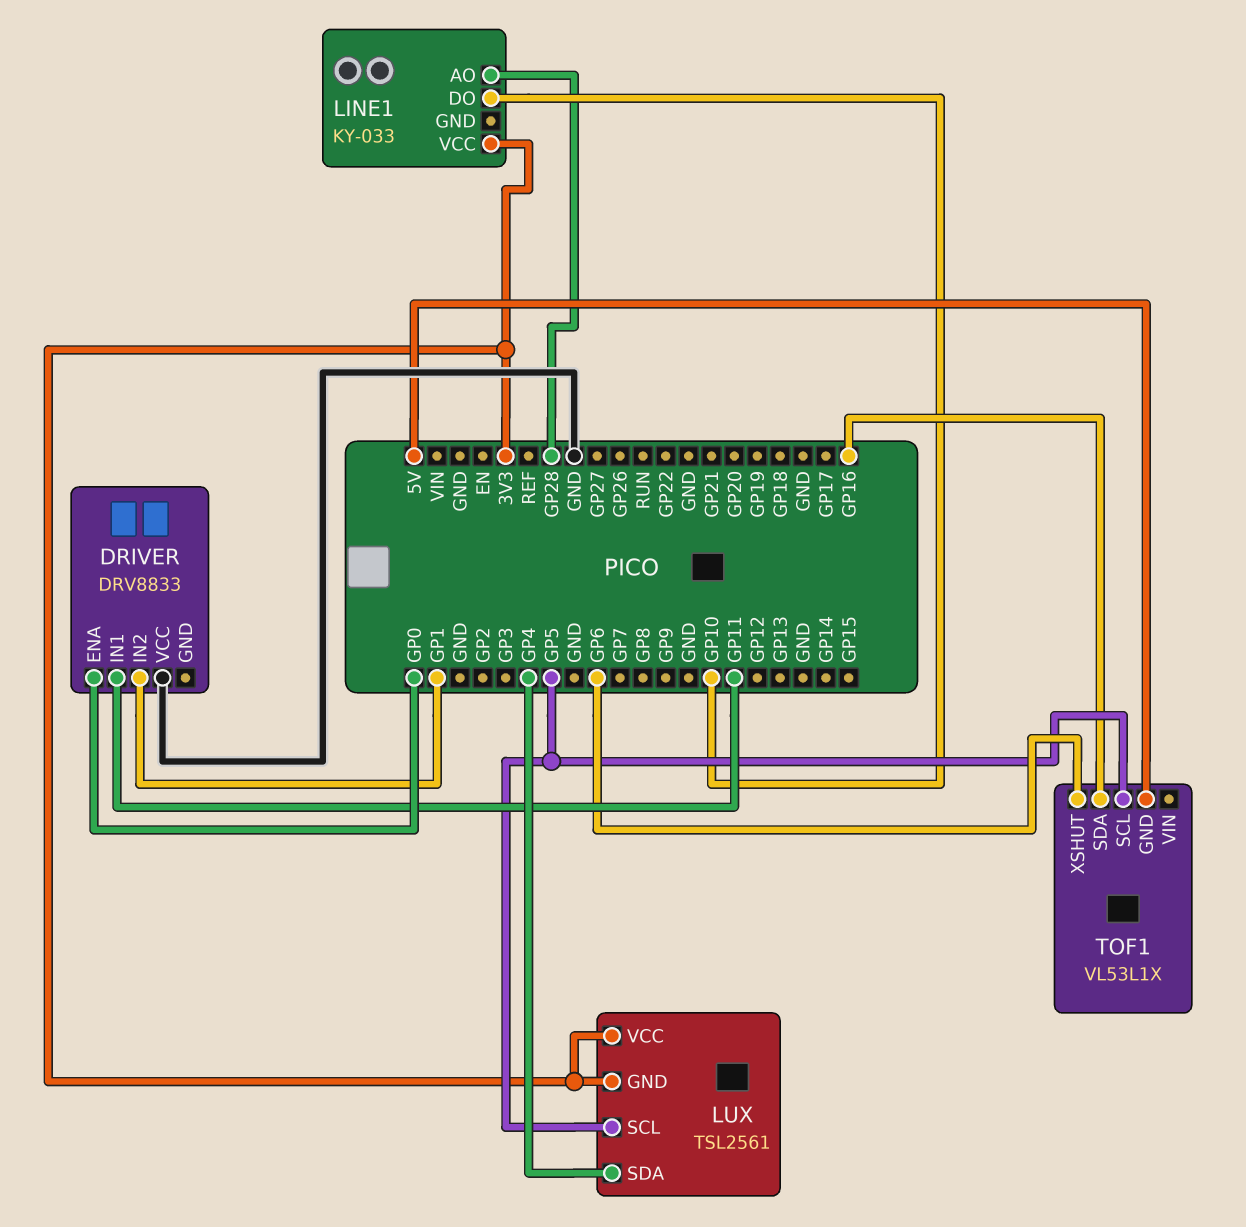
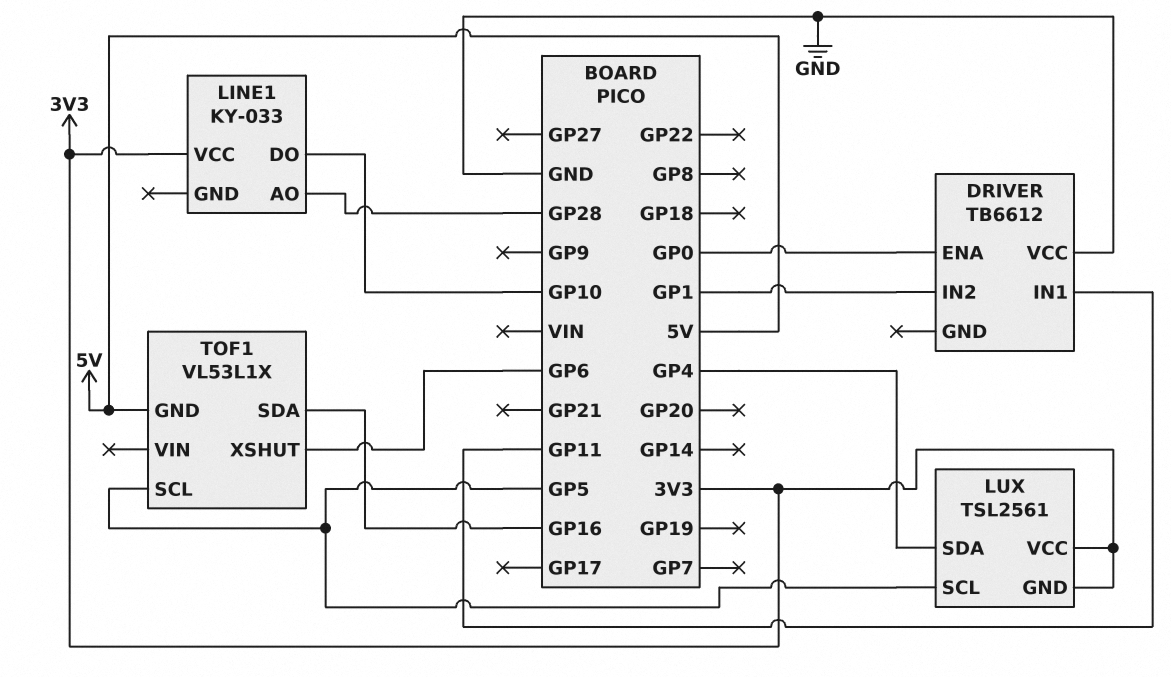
DRIVER: DRV8833 -> TB6612

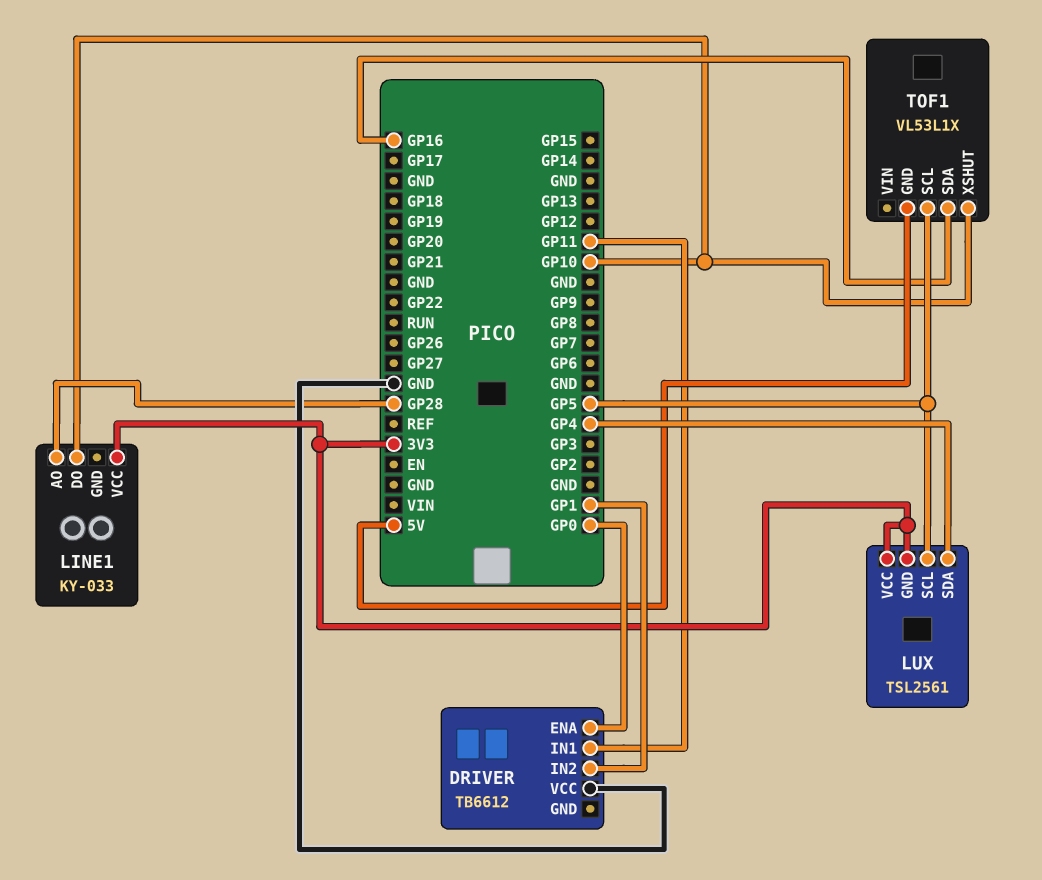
TOF1 pin XSHUT: GP6 -> GP10

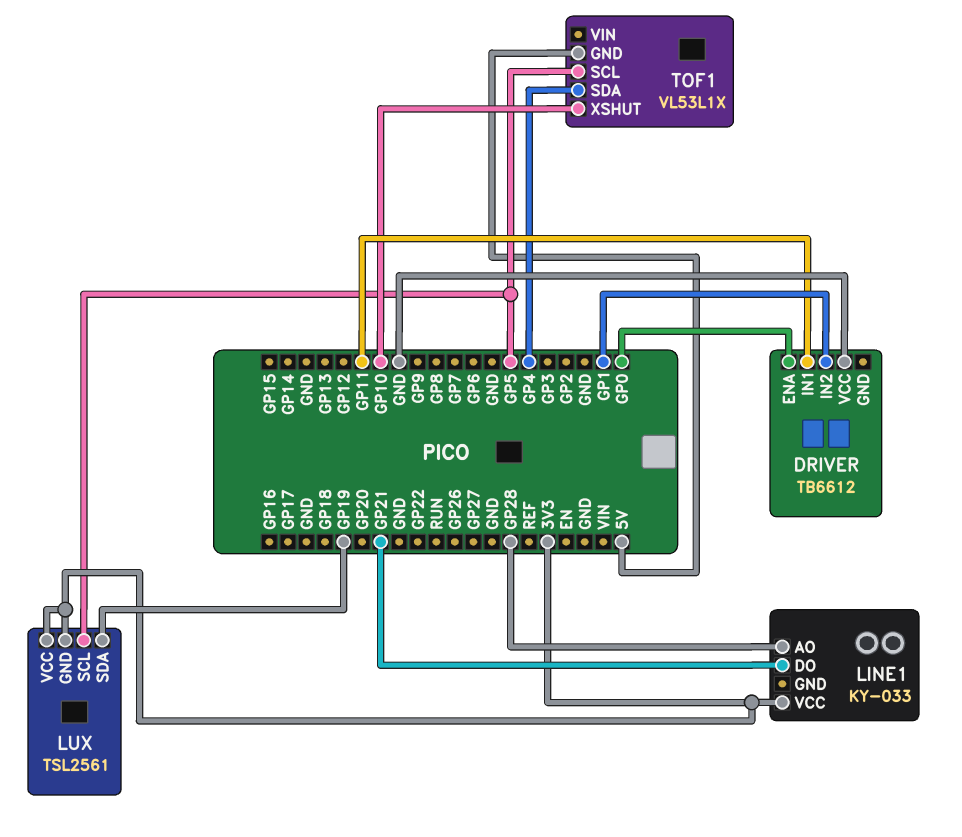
LINE1 pin DO: GP10 -> GP21
LUX pin SDA: GP4 -> GP19
TOF1 pin SDA: GP16 -> GP4

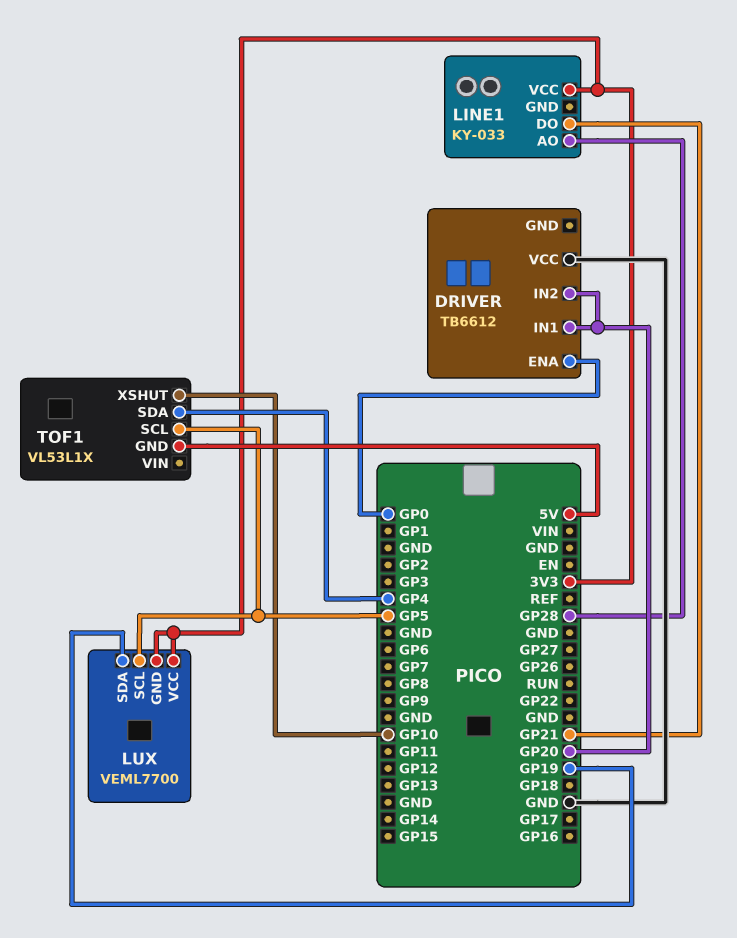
DRIVER pin IN1: GP11 -> GP20
DRIVER pin IN2: GP1 -> GP20
LUX: TSL2561 -> VEML7700

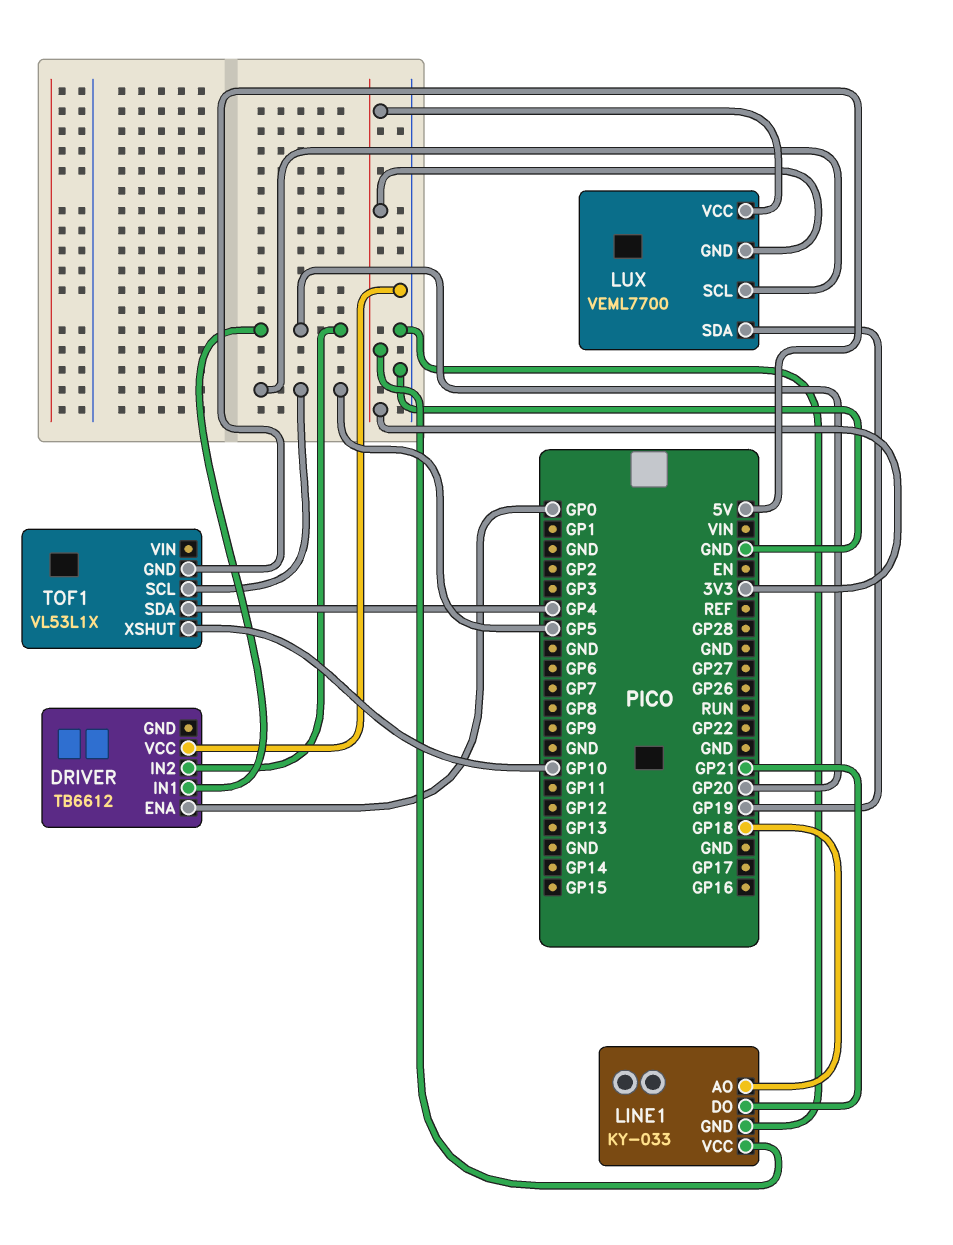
LINE1 pin AO: GP28 -> GP18
LINE1 pin GND: none -> GND

